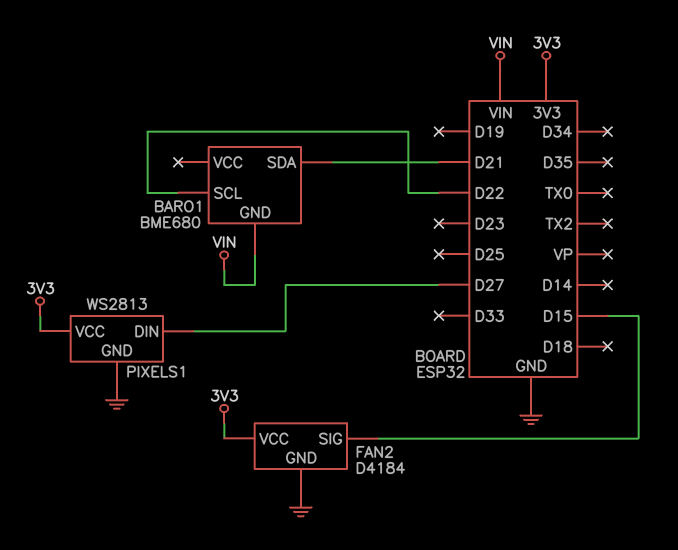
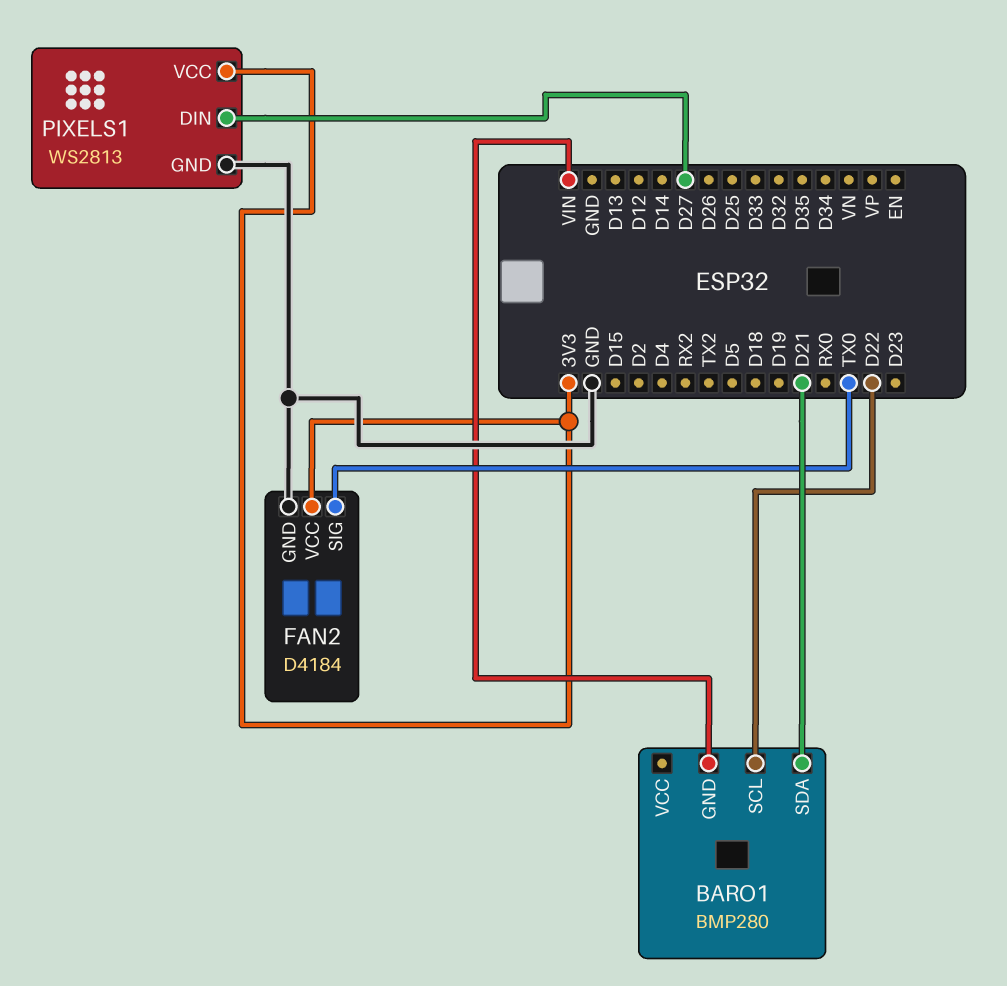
BARO1: BME680 -> BMP280
FAN2 pin SIG: D15 -> TX0

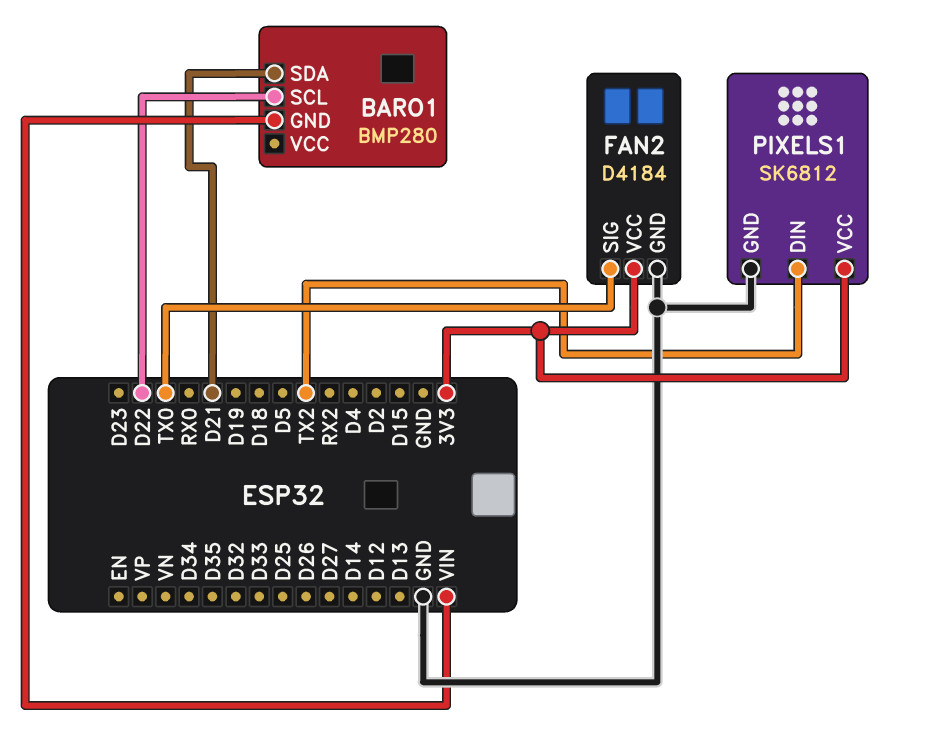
PIXELS1: WS2813 -> SK6812
PIXELS1 pin DIN: D27 -> TX2

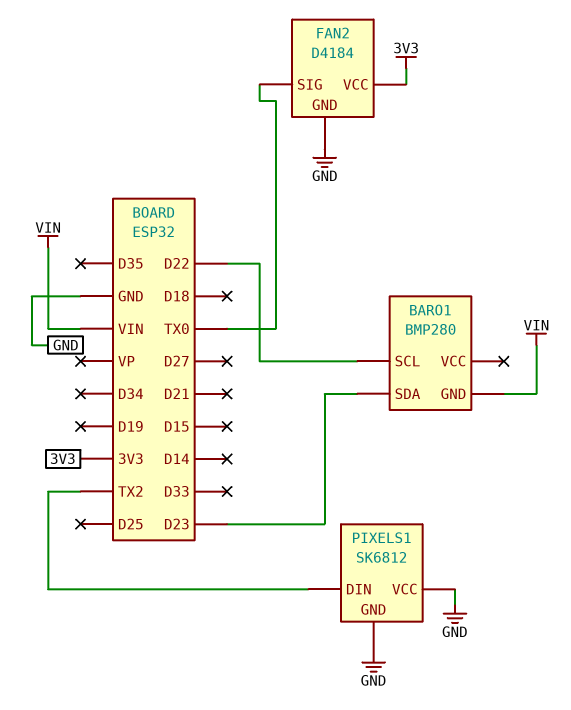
BARO1 pin SDA: D21 -> D23
PIXELS1 pin VCC: 3V3 -> GND

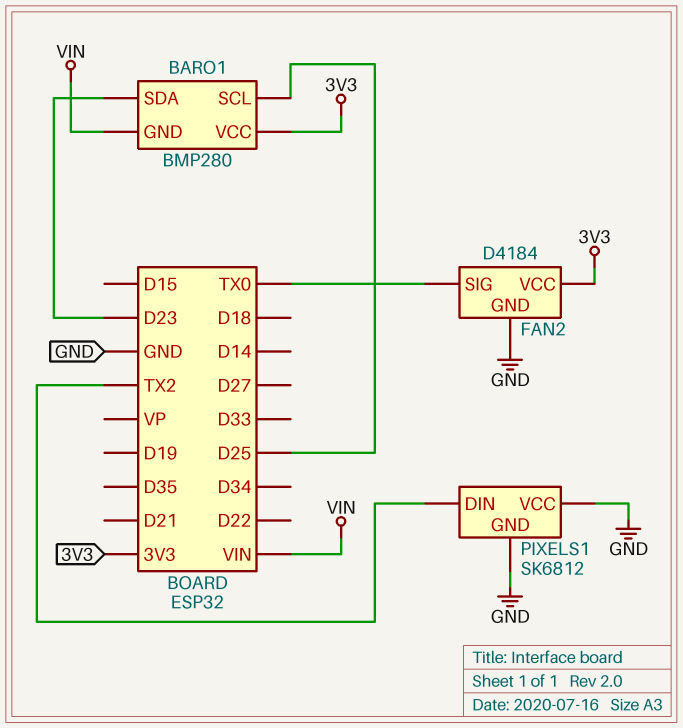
BARO1 pin SCL: D22 -> D25
BARO1 pin VCC: none -> 3V3

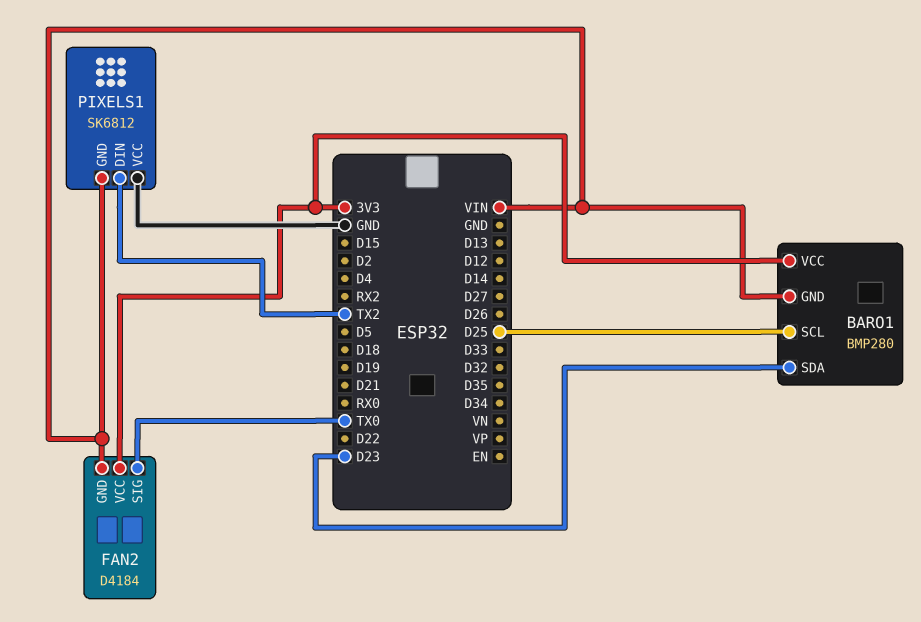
FAN2 pin GND: GND -> VIN
PIXELS1 pin GND: GND -> VIN

